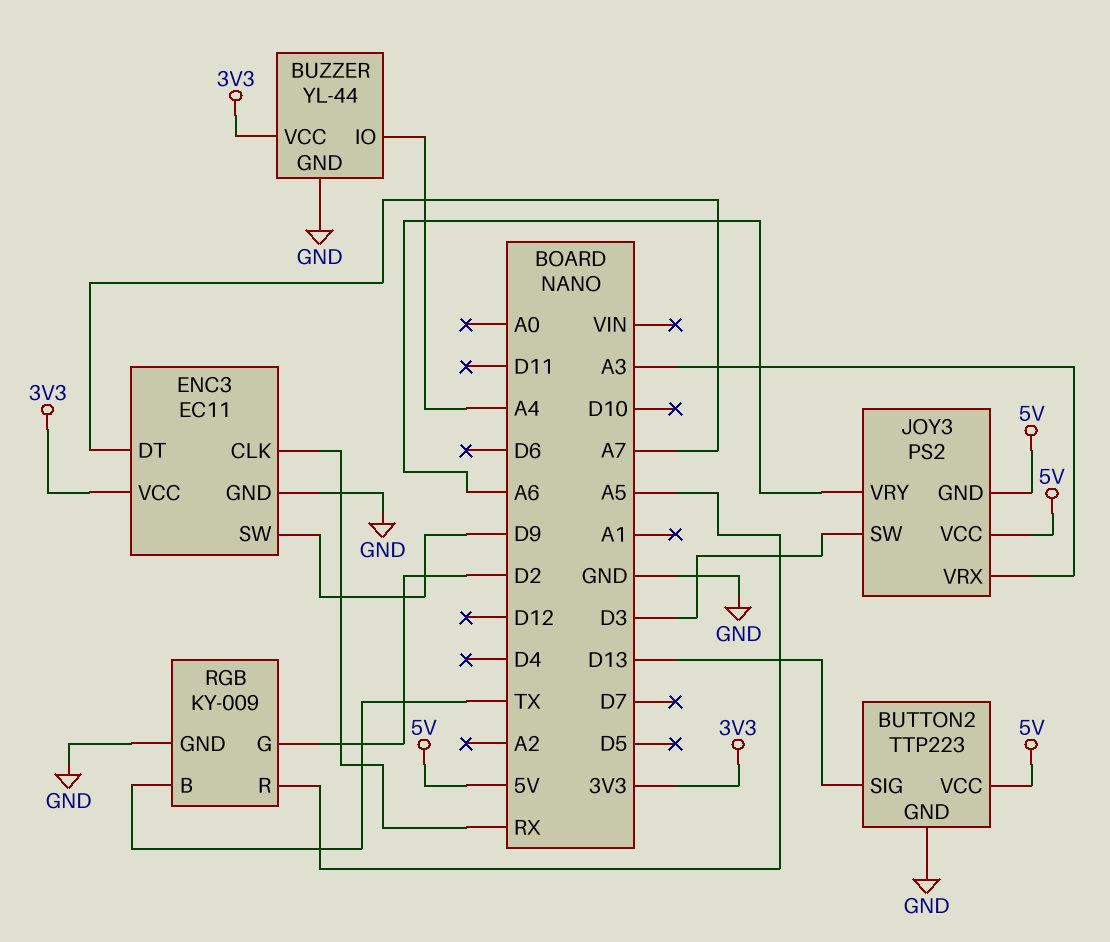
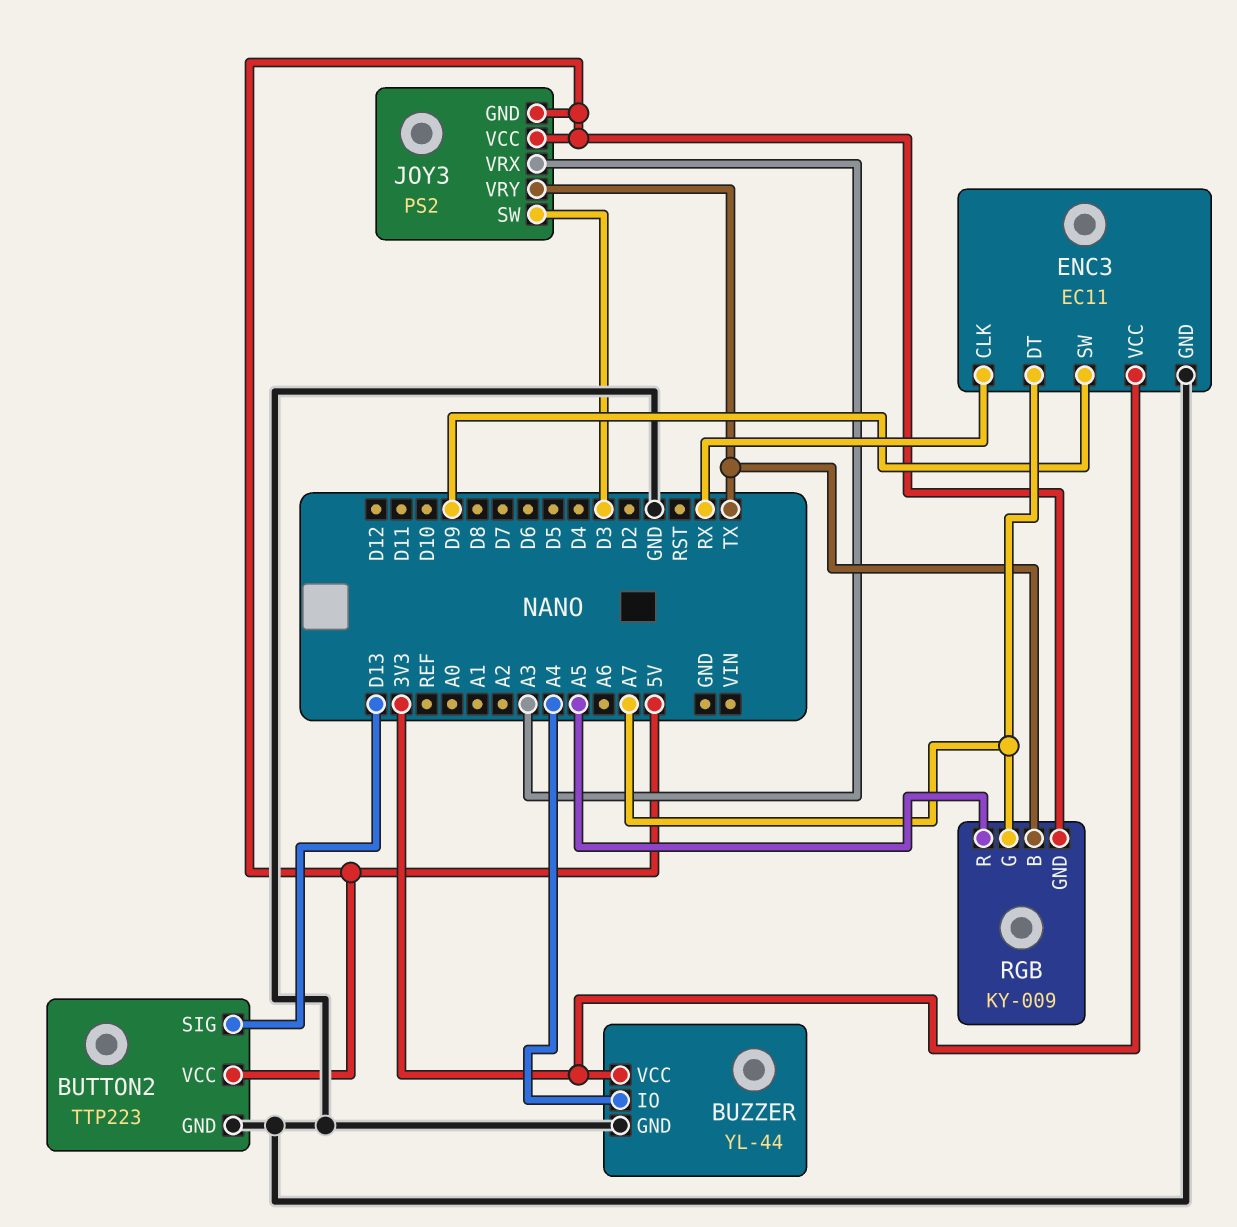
JOY3 pin VRY: A6 -> TX
RGB pin G: D2 -> A7
RGB pin GND: GND -> 5V

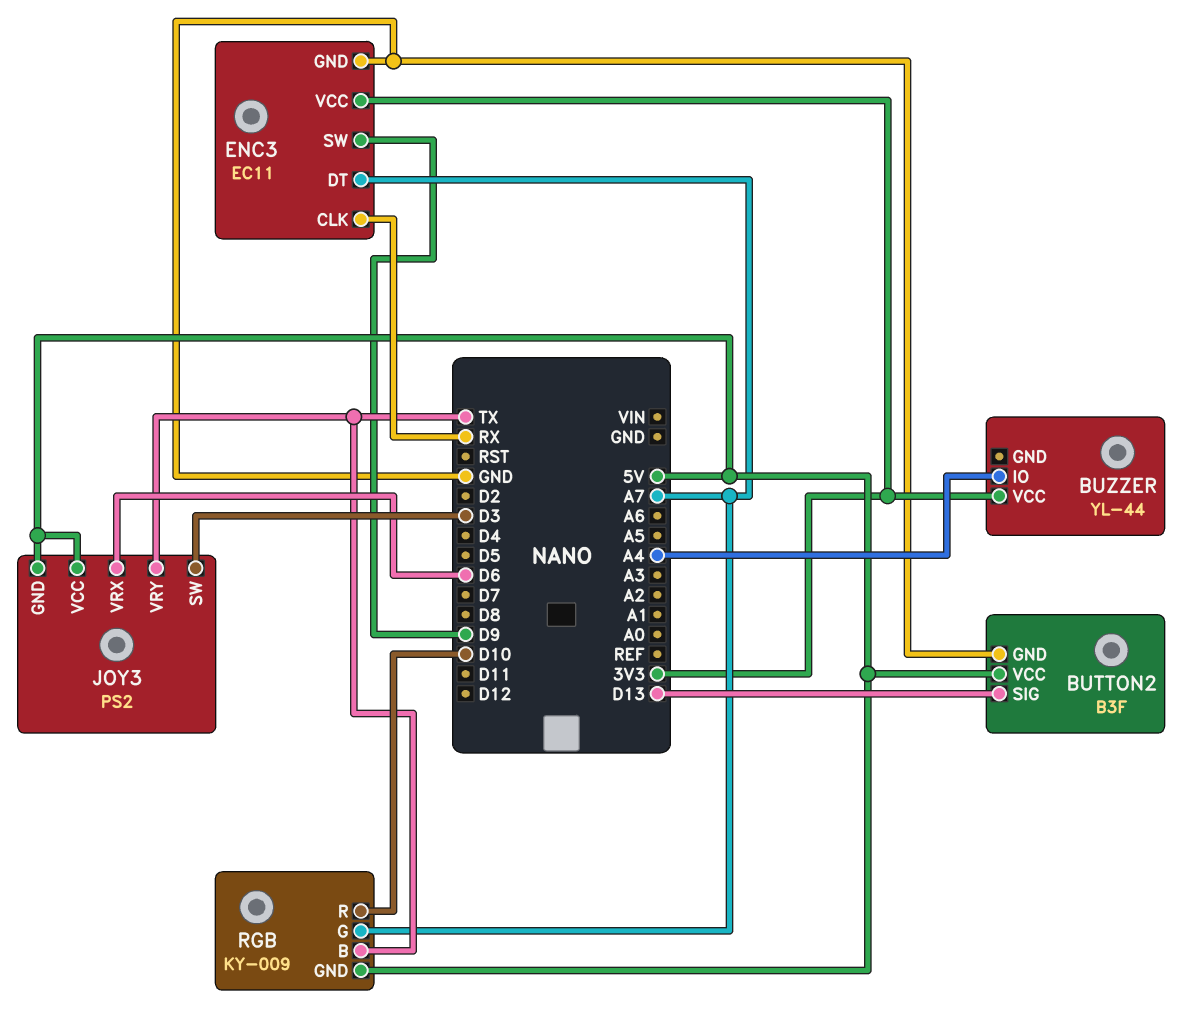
BUTTON2: TTP223 -> B3F
BUZZER pin GND: GND -> none
JOY3 pin VRX: A3 -> D6
RGB pin R: A5 -> D10

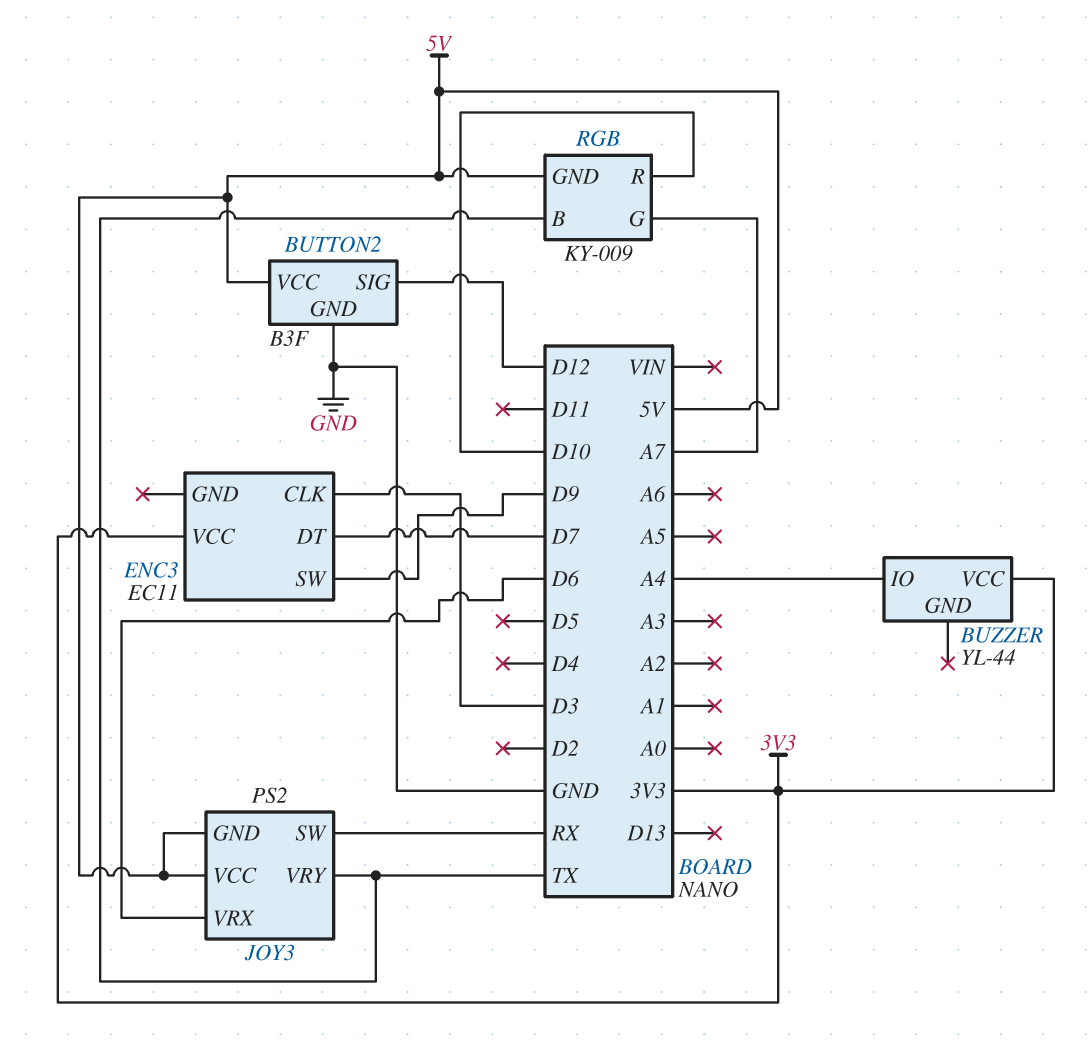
BUTTON2 pin SIG: D13 -> D12
ENC3 pin CLK: RX -> D3
ENC3 pin DT: A7 -> D7
ENC3 pin GND: GND -> none
JOY3 pin SW: D3 -> RX

